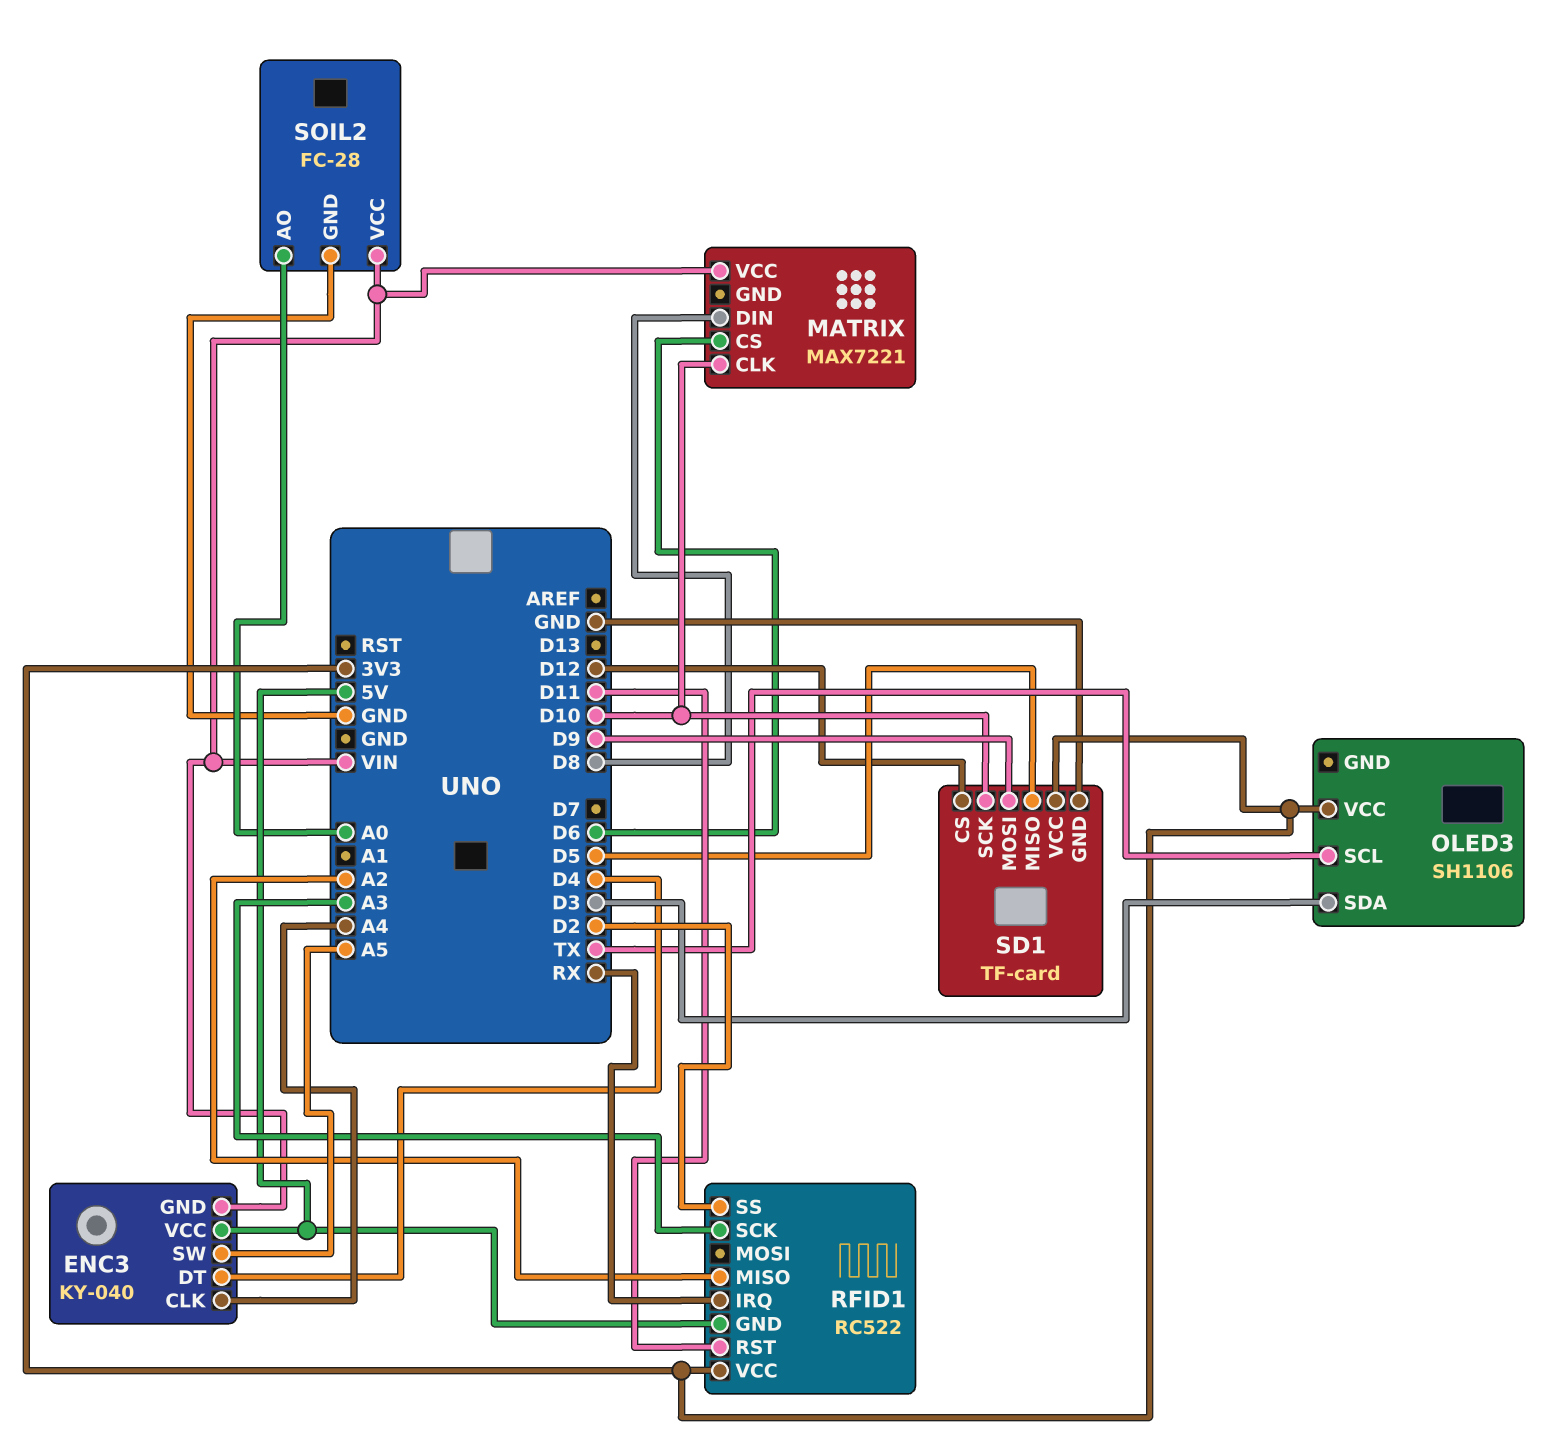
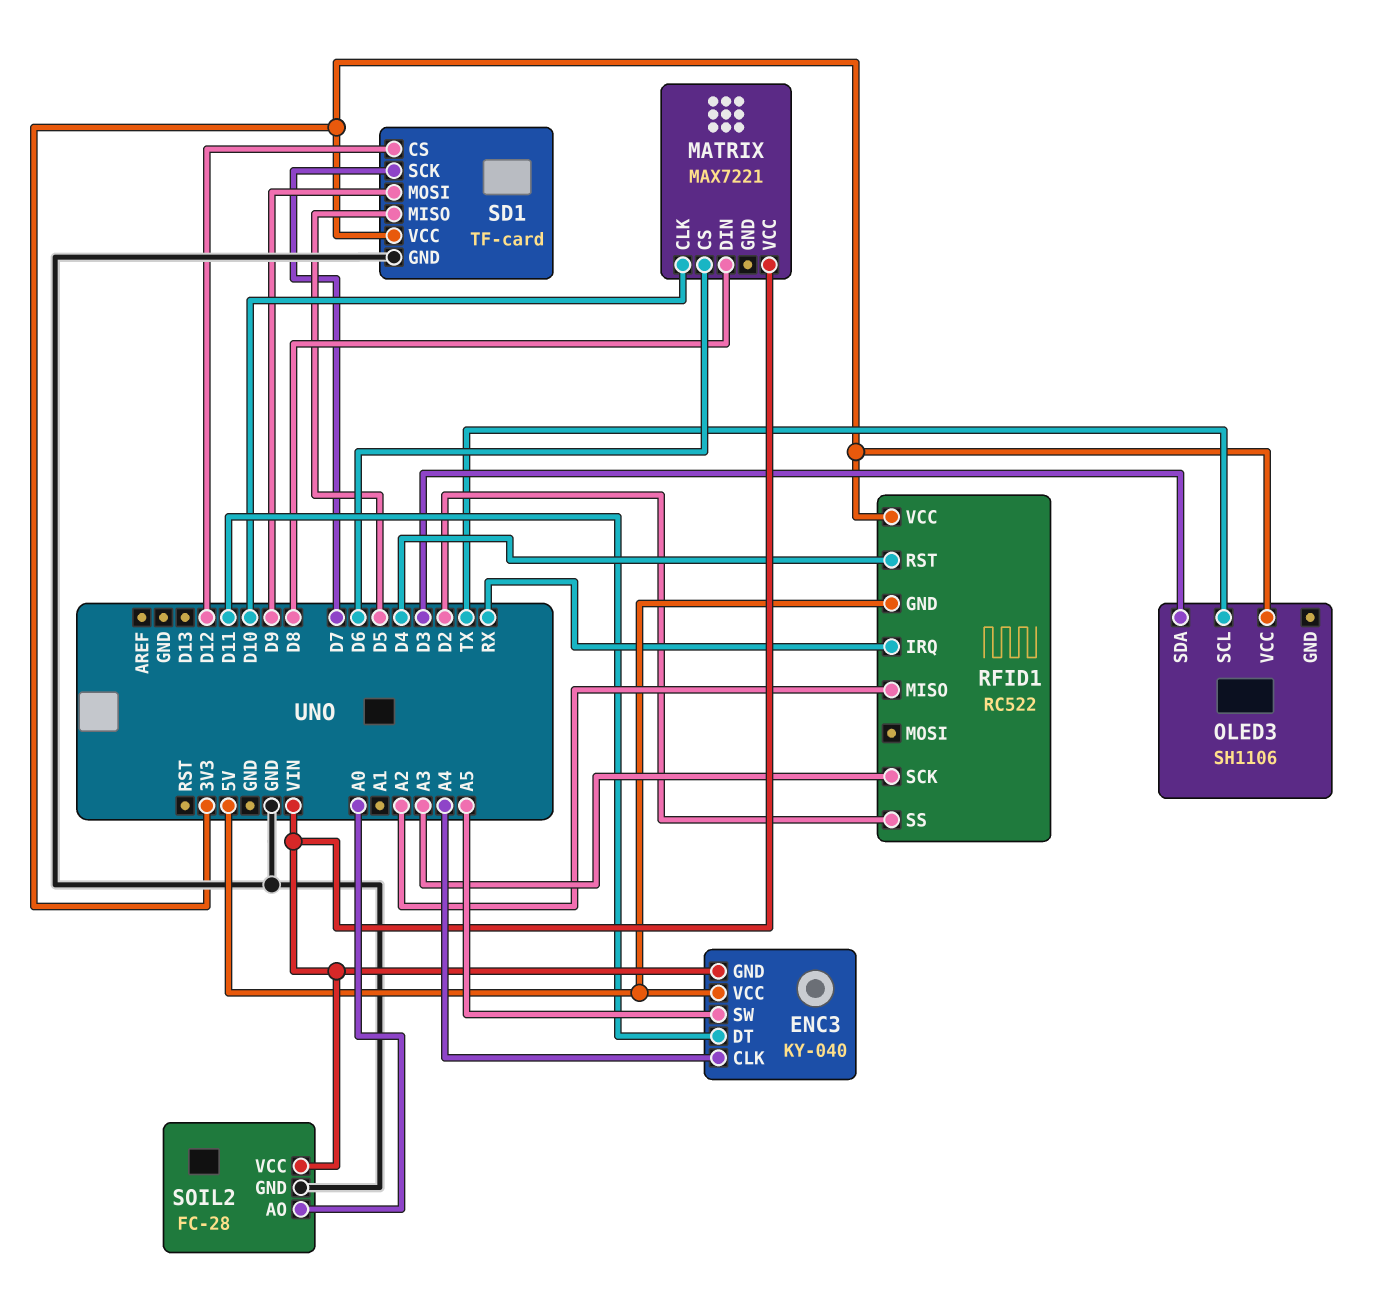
ENC3 pin DT: D4 -> D11
RFID1 pin RST: D11 -> D4
SD1 pin SCK: D10 -> D7

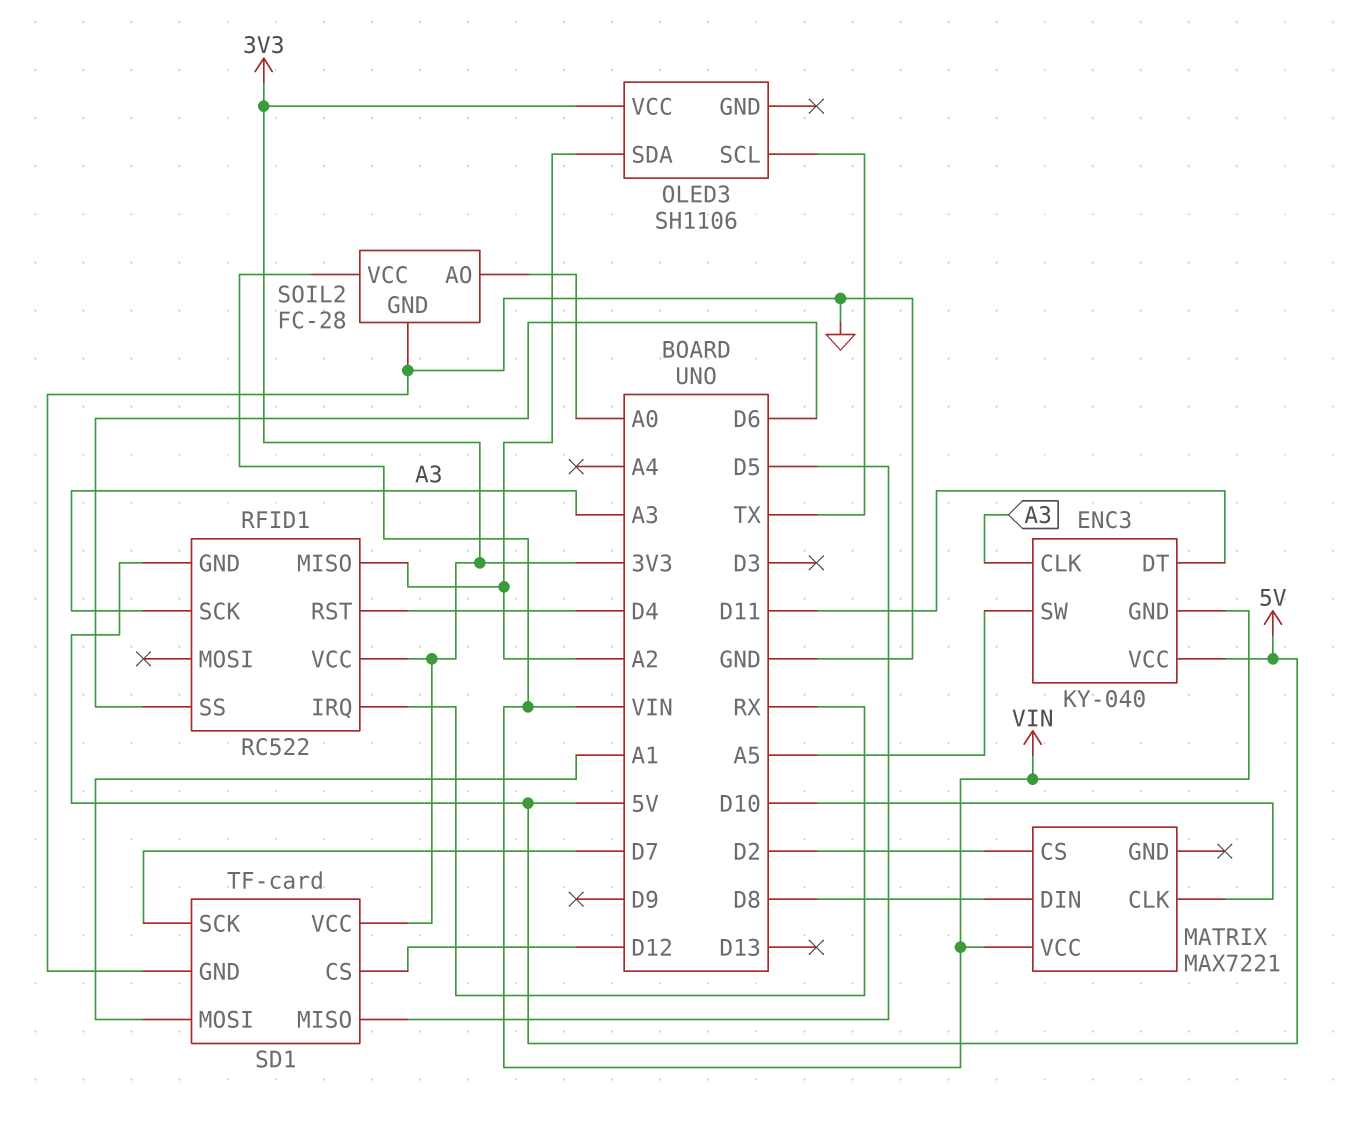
ENC3 pin CLK: A4 -> A3
MATRIX pin CS: D6 -> D2
OLED3 pin SDA: D3 -> A2
RFID1 pin SS: D2 -> D6
SD1 pin MOSI: D9 -> A1

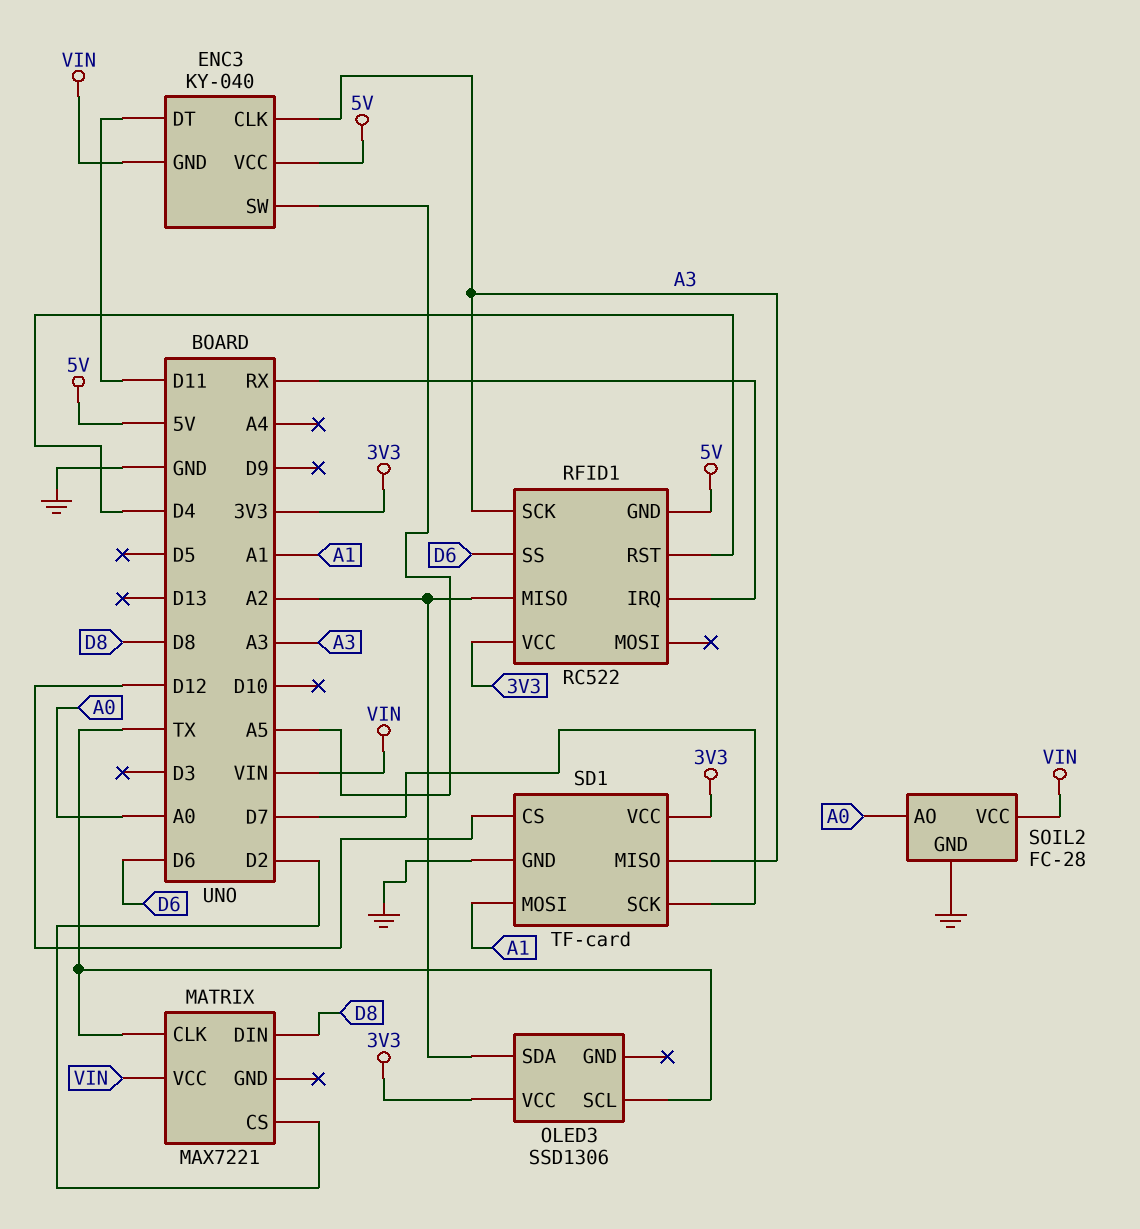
MATRIX pin CLK: D10 -> TX
OLED3: SH1106 -> SSD1306
SD1 pin MISO: D5 -> A3

